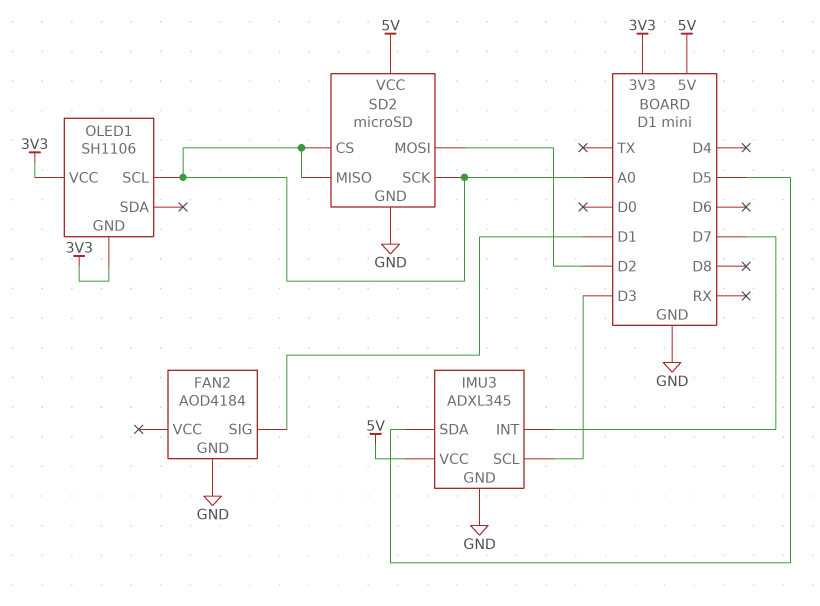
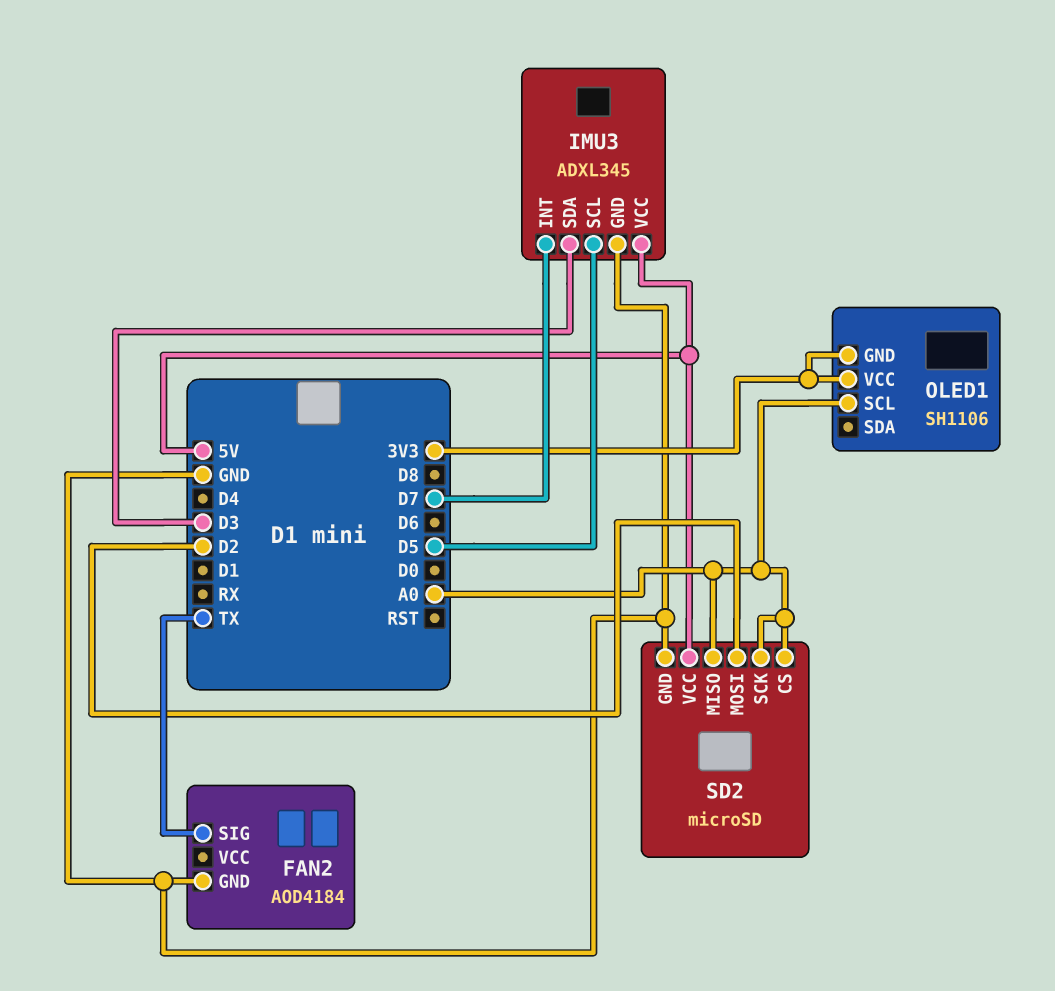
FAN2 pin SIG: D1 -> TX
IMU3 pin SCL: D3 -> D5
IMU3 pin SDA: D5 -> D3

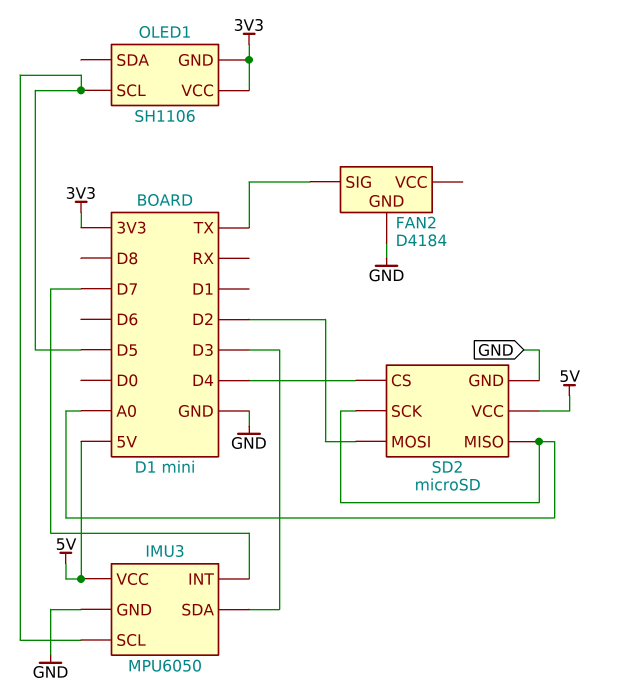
FAN2: AOD4184 -> D4184
IMU3: ADXL345 -> MPU6050
OLED1 pin SCL: A0 -> D5
SD2 pin CS: A0 -> D4

